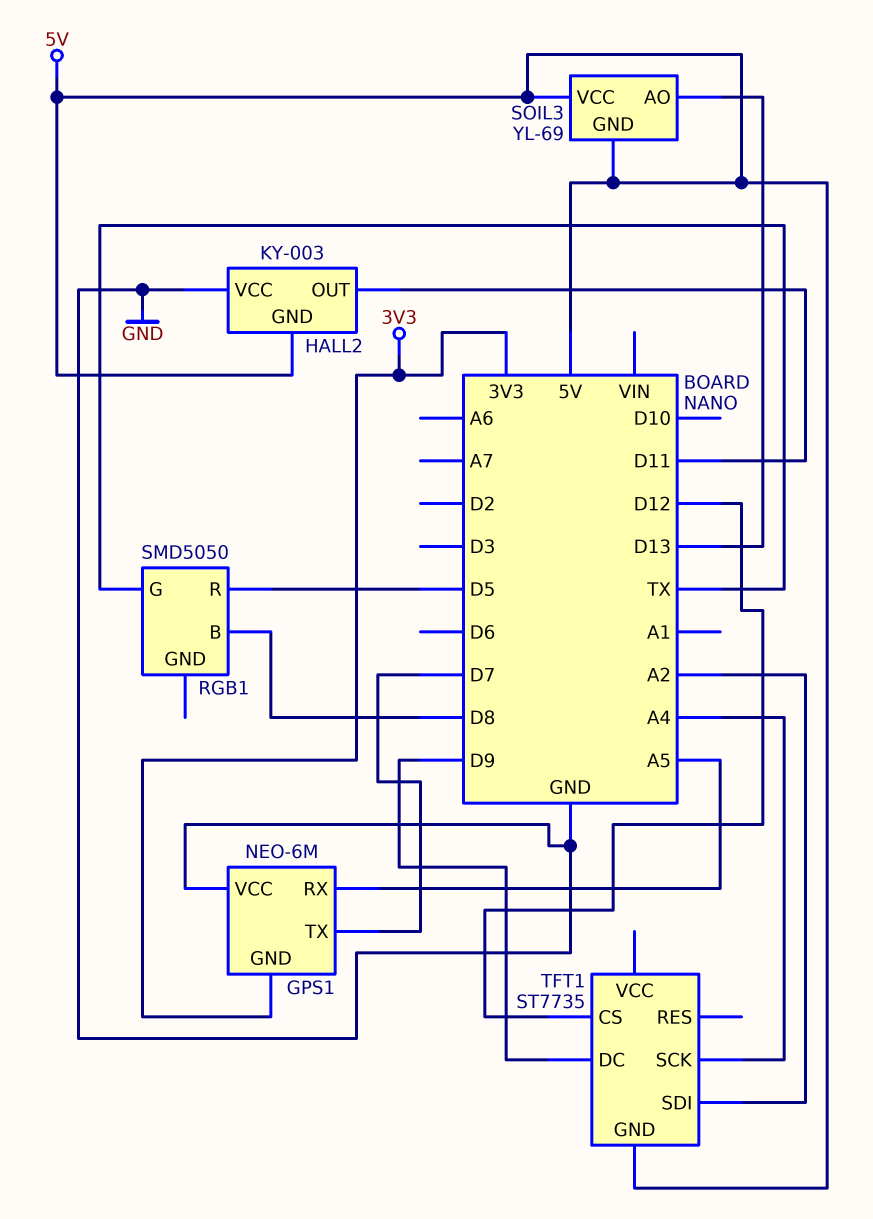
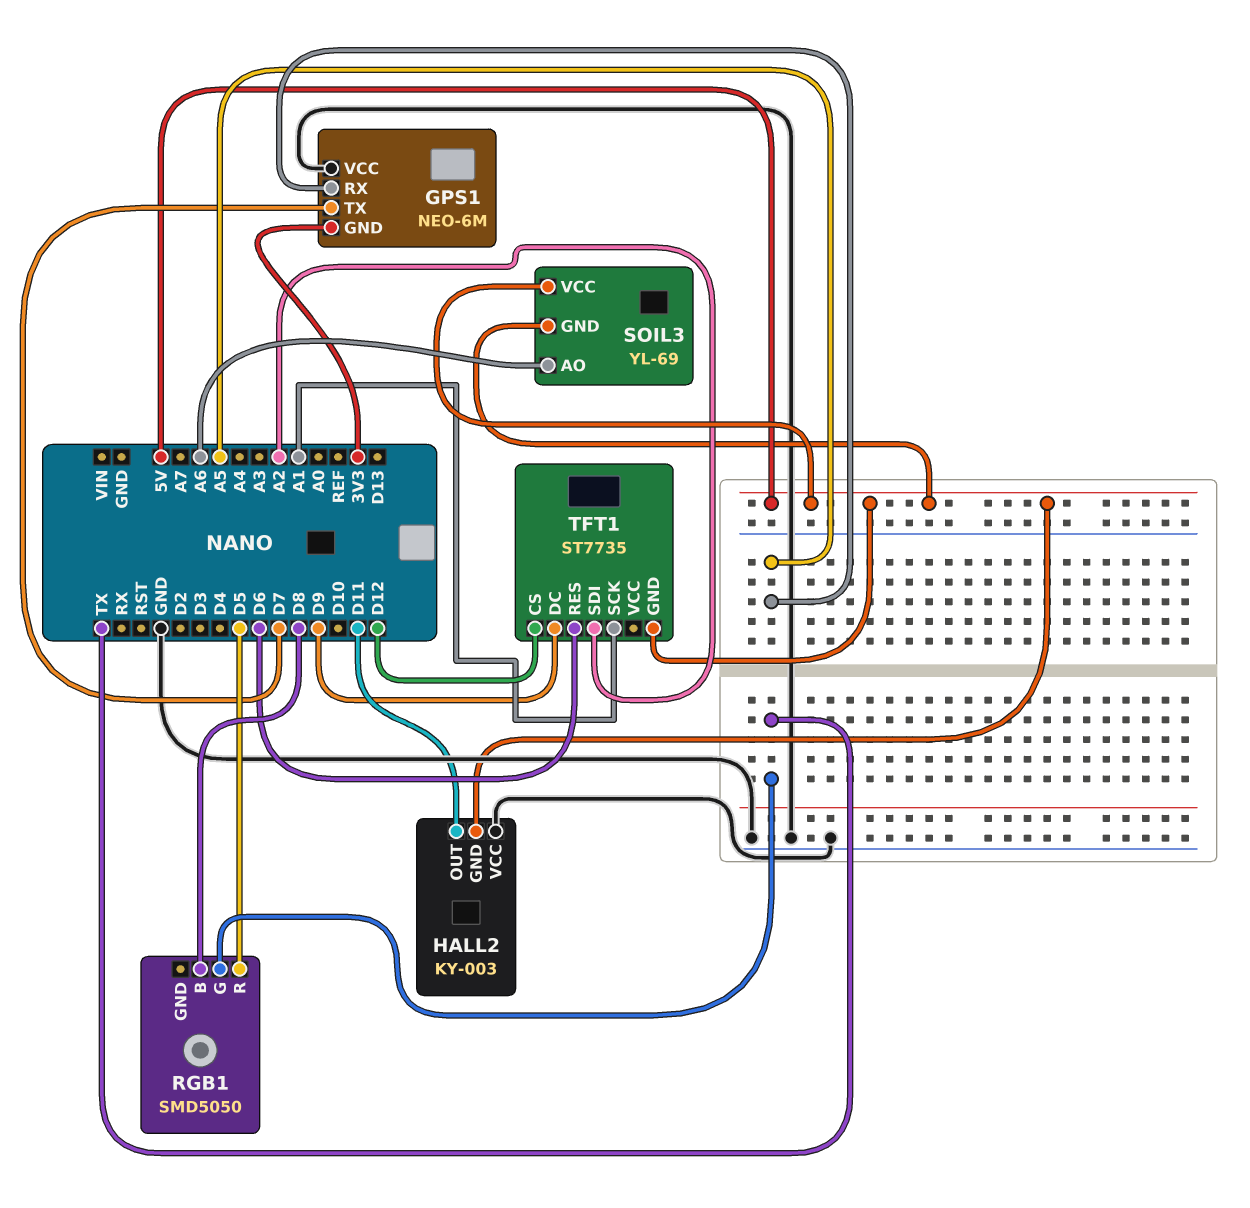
SOIL3 pin AO: D13 -> A6
TFT1 pin RES: none -> D6
TFT1 pin SCK: A4 -> A1

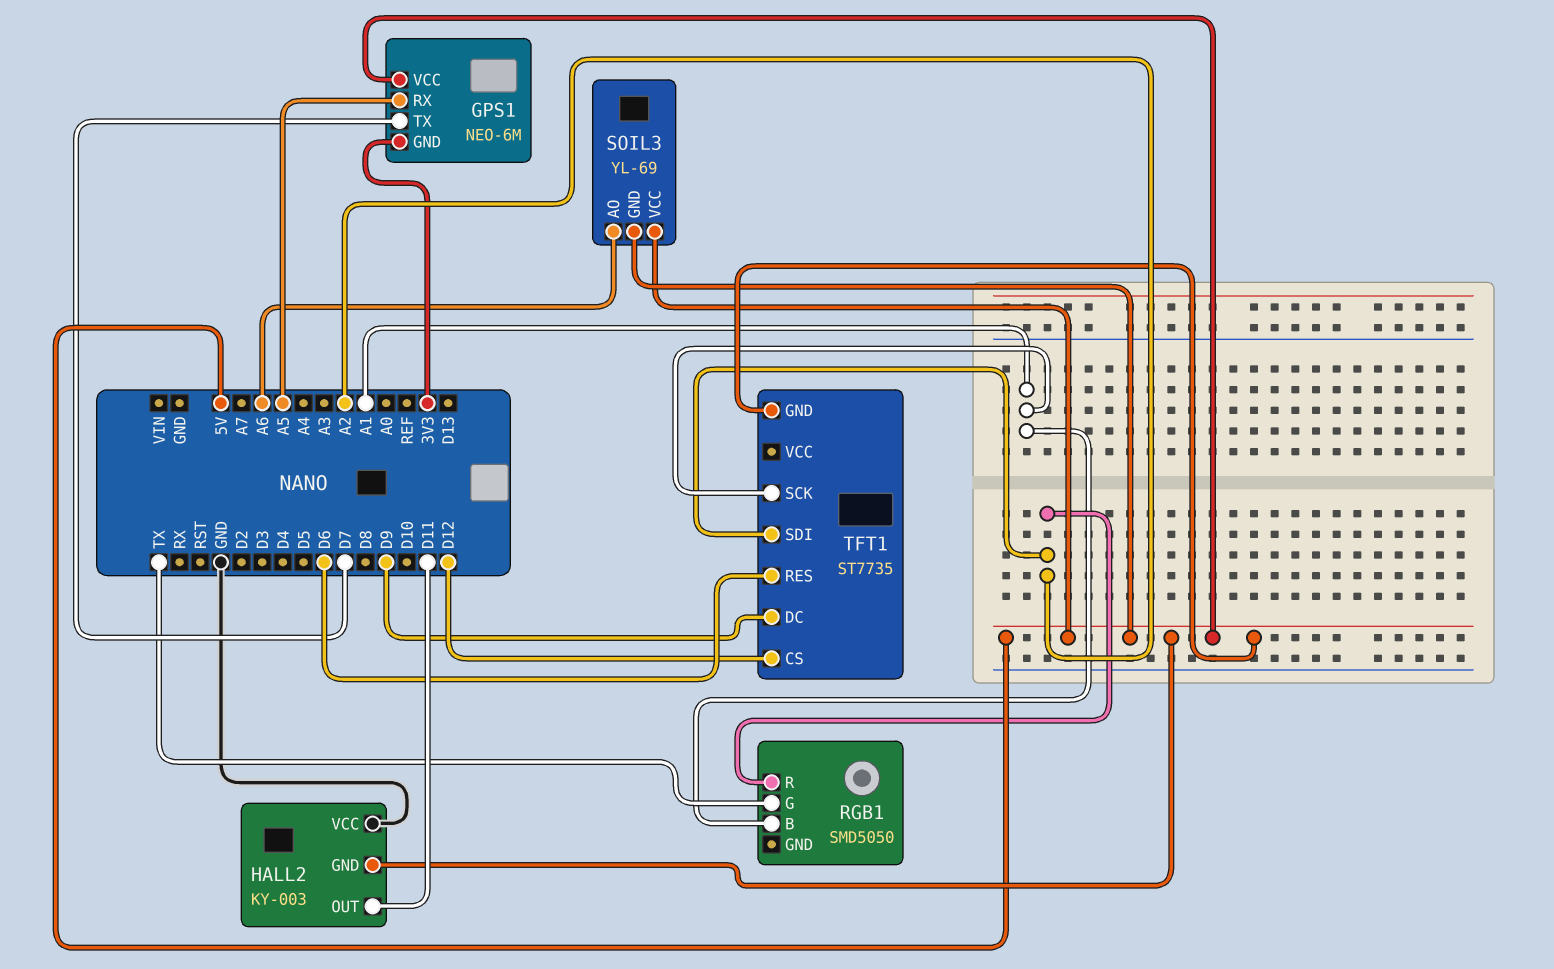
GPS1 pin VCC: GND -> 5V
RGB1 pin B: D8 -> A1
RGB1 pin R: D5 -> A2

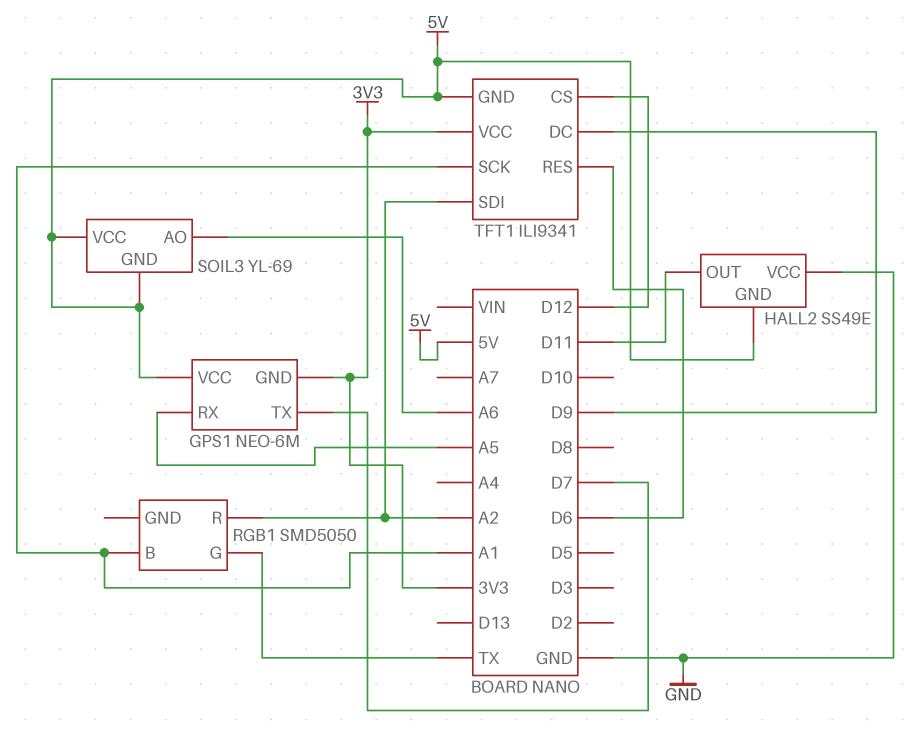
HALL2: KY-003 -> SS49E
TFT1: ST7735 -> ILI9341
TFT1 pin VCC: none -> 3V3

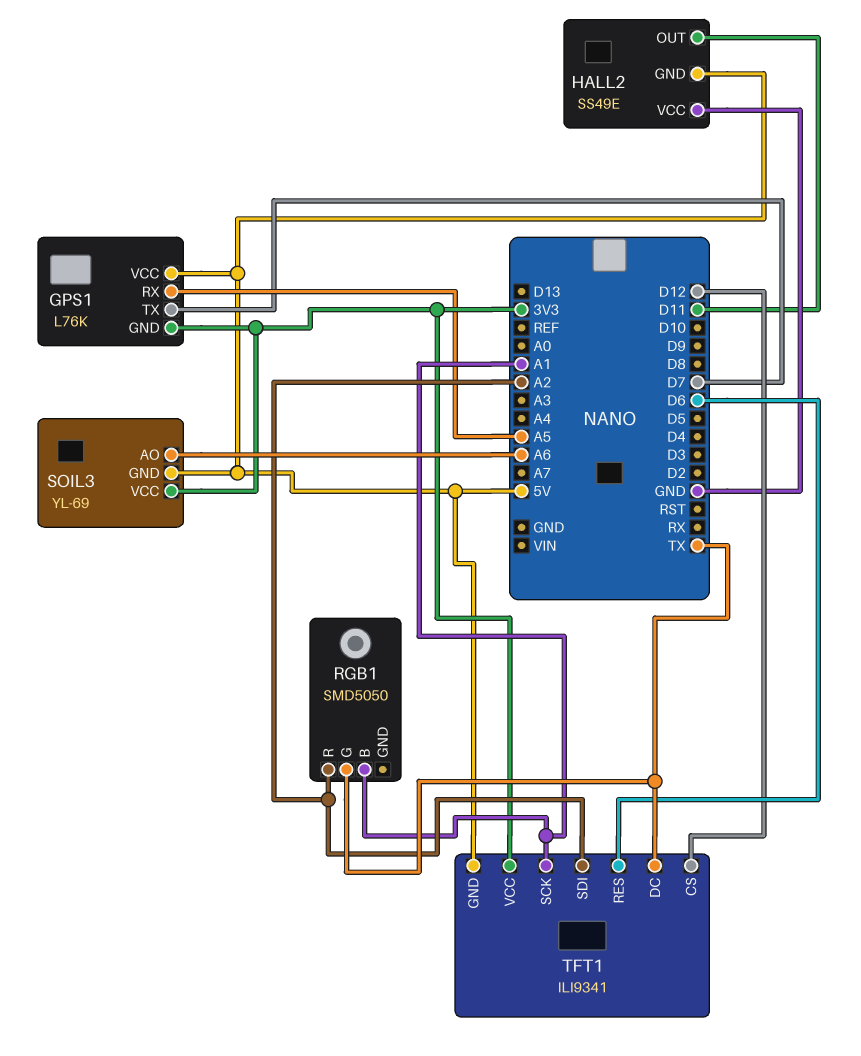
GPS1: NEO-6M -> L76K
SOIL3 pin VCC: 5V -> 3V3
TFT1 pin DC: D9 -> TX

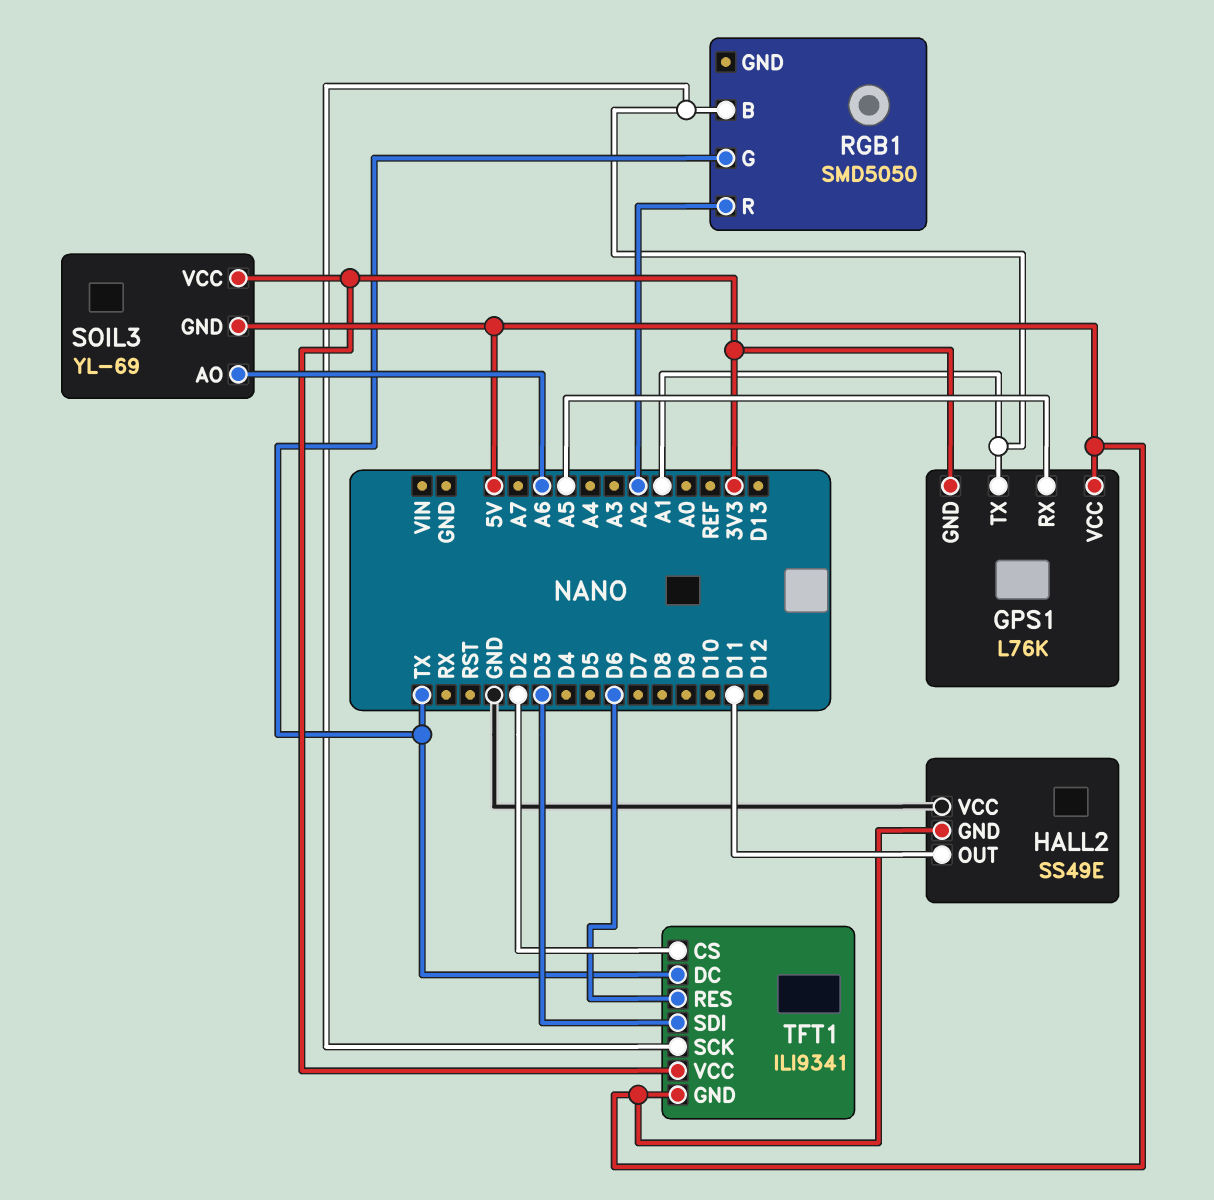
GPS1 pin TX: D7 -> A1
TFT1 pin CS: D12 -> D2
TFT1 pin SDI: A2 -> D3

